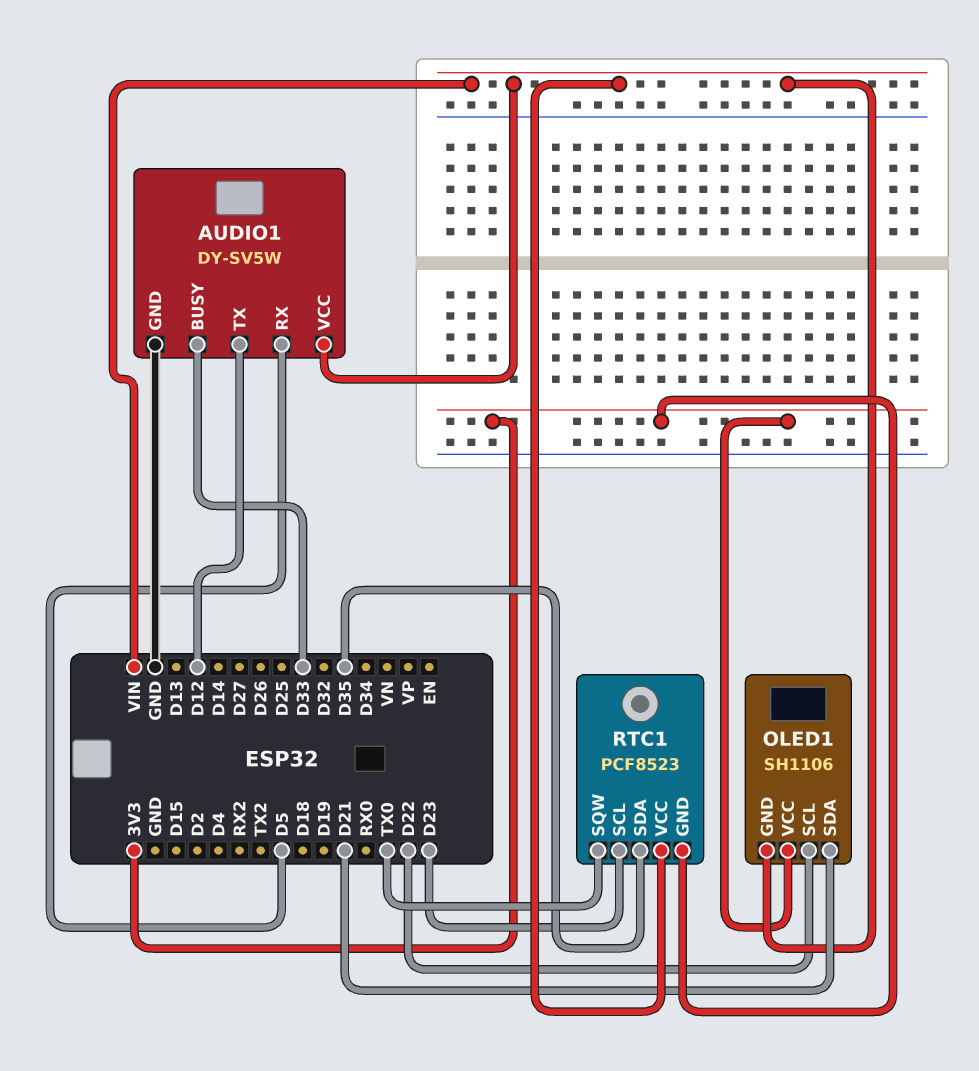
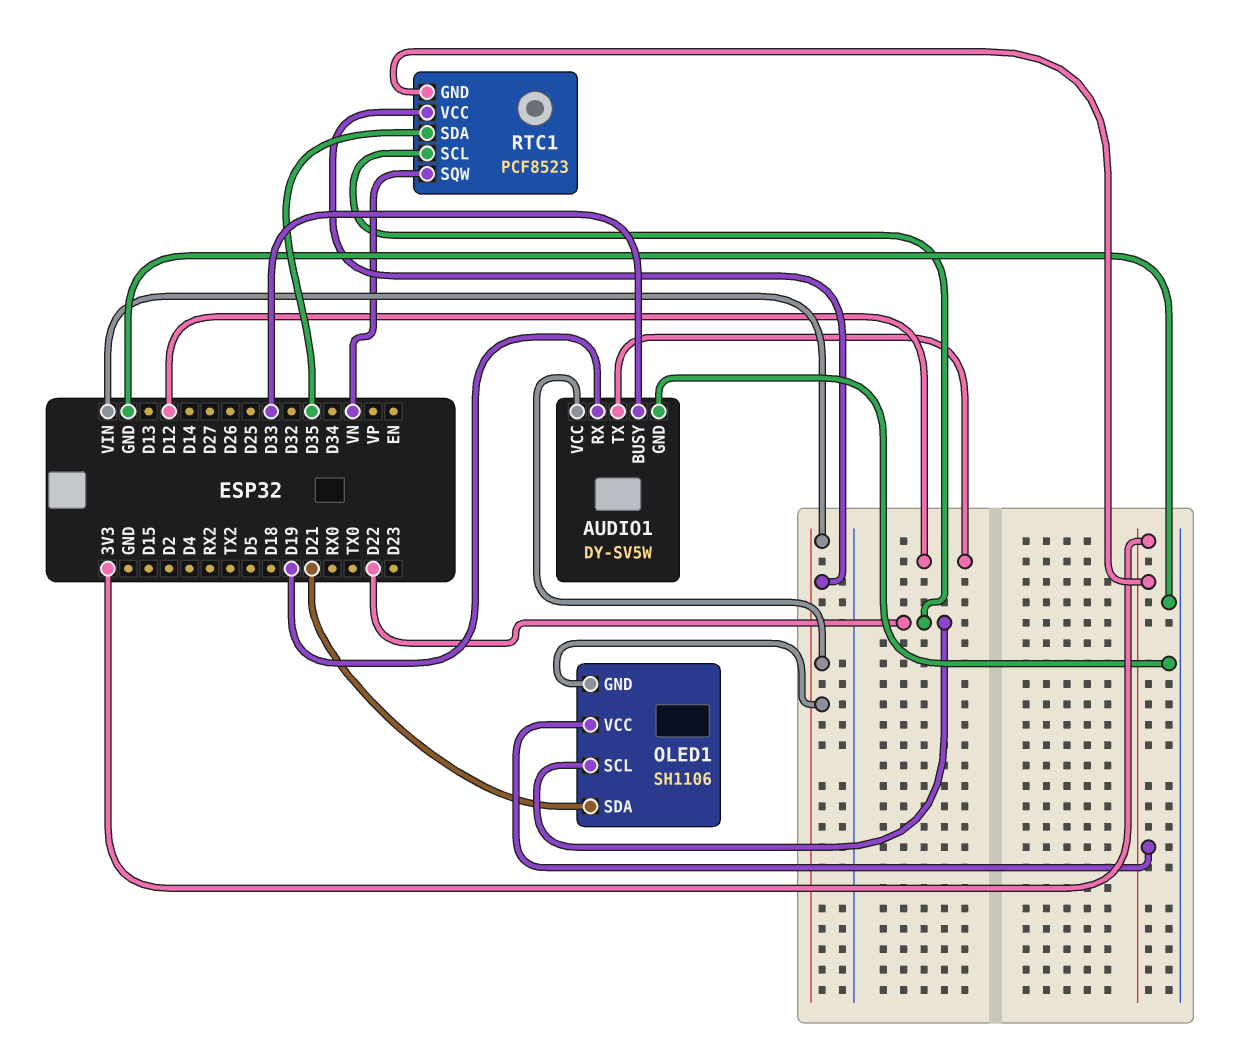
AUDIO1 pin RX: D5 -> D19
RTC1 pin SCL: D23 -> D22
RTC1 pin SQW: TX0 -> VN

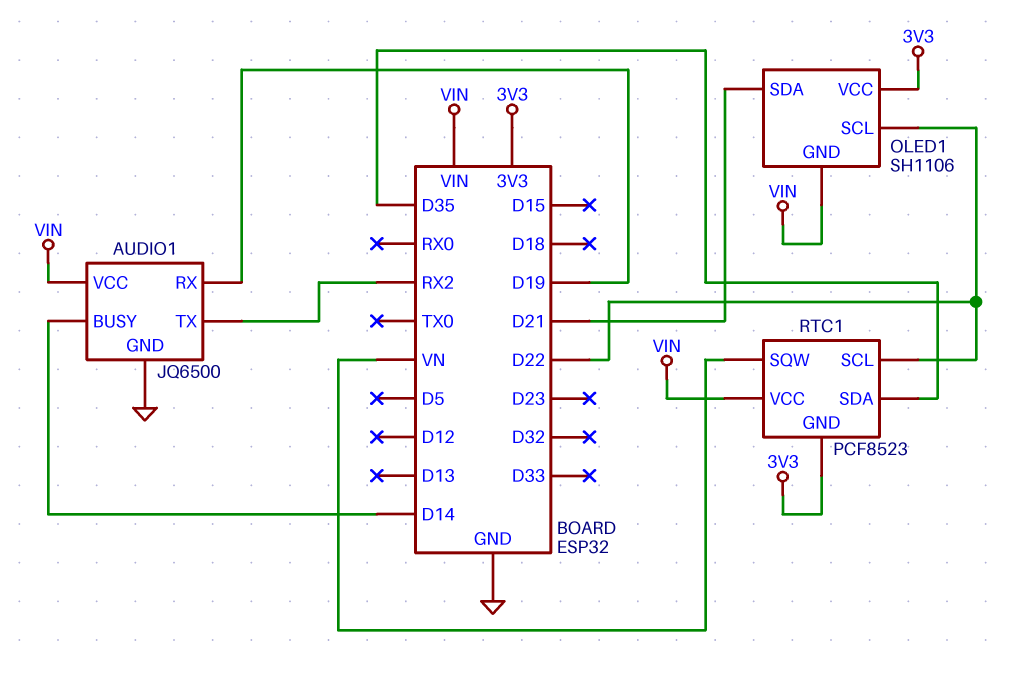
AUDIO1: DY-SV5W -> JQ6500
AUDIO1 pin BUSY: D33 -> D14
AUDIO1 pin TX: D12 -> RX2

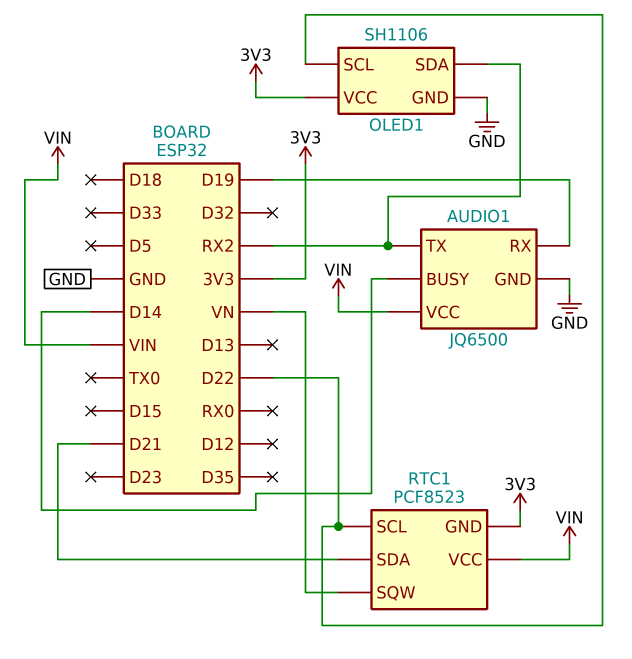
OLED1 pin GND: VIN -> GND
OLED1 pin SDA: D21 -> RX2
RTC1 pin SDA: D35 -> D21

